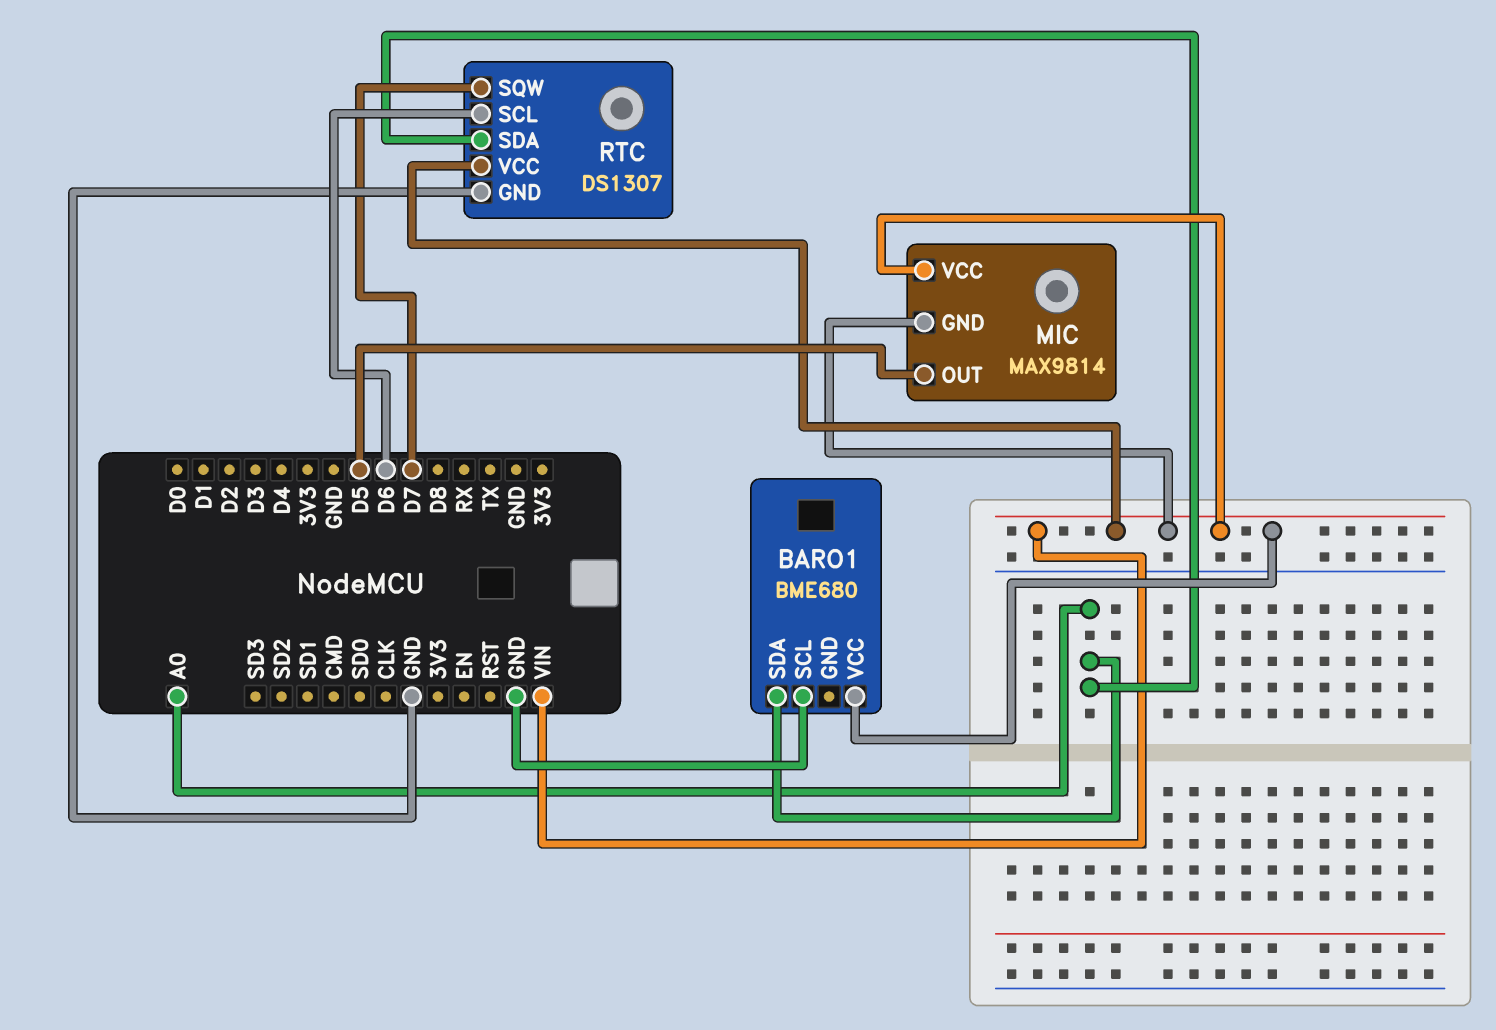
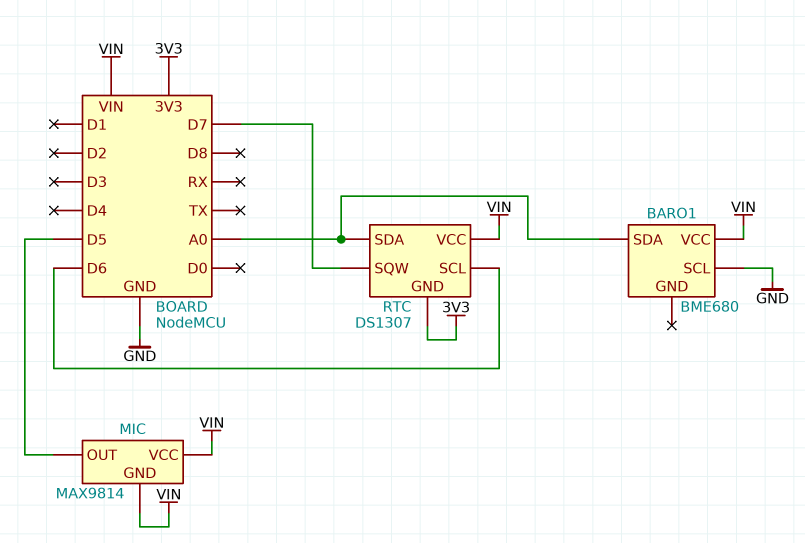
RTC pin GND: GND -> 3V3

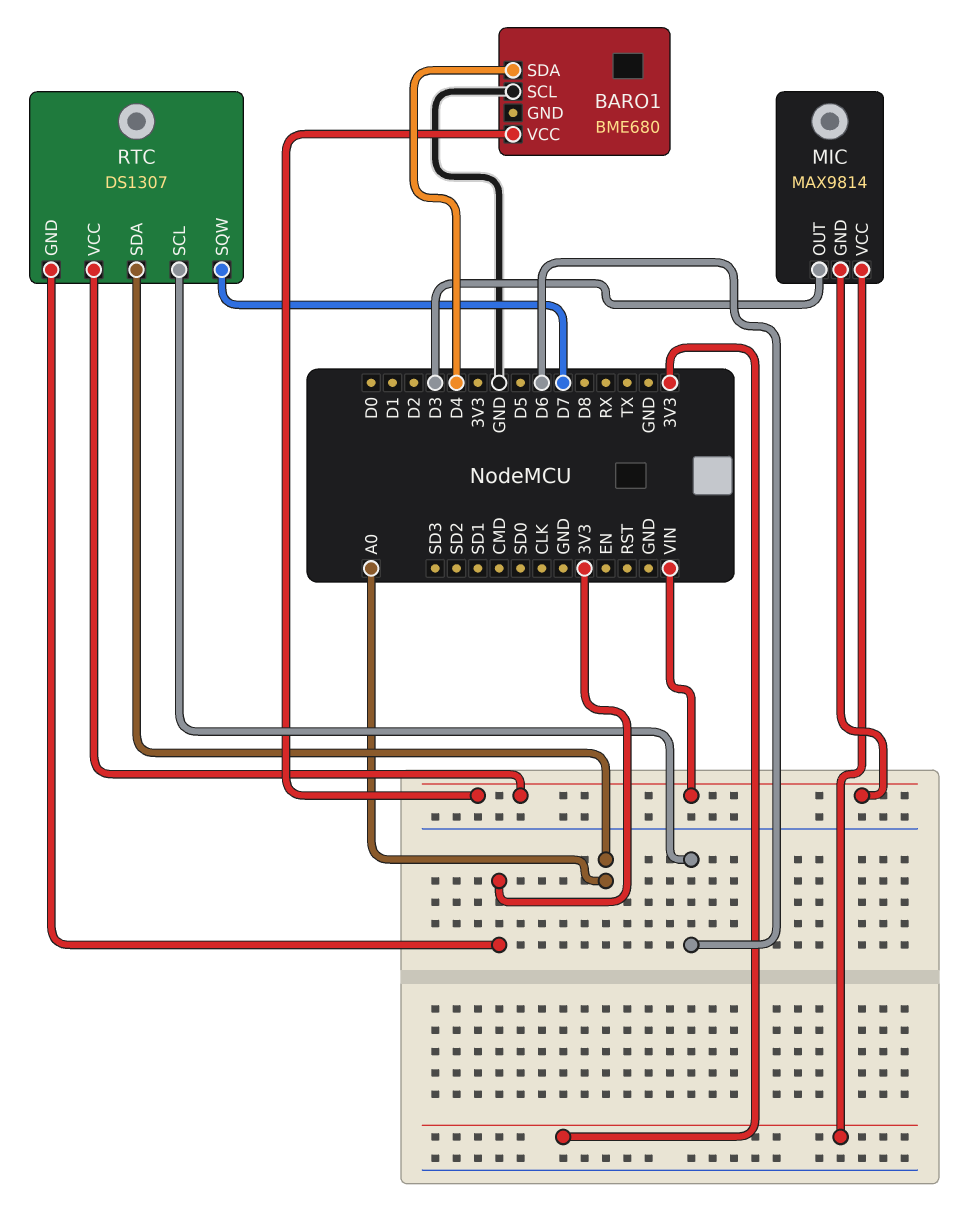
BARO1 pin SDA: A0 -> D4
MIC pin OUT: D5 -> D3
MIC pin VCC: VIN -> 3V3

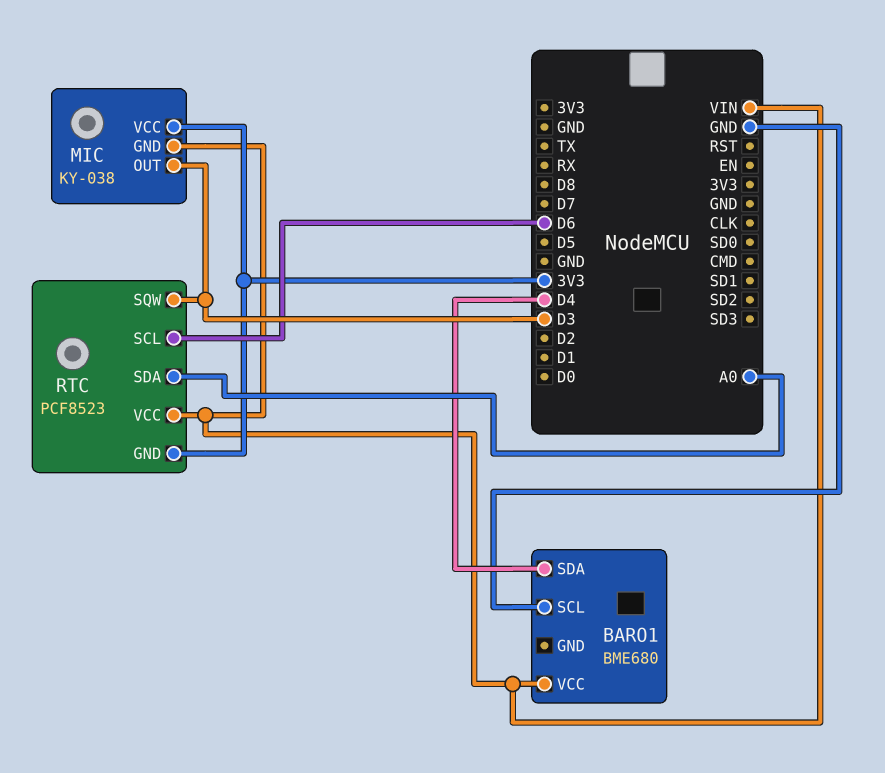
MIC: MAX9814 -> KY-038
RTC: DS1307 -> PCF8523
RTC pin SQW: D7 -> D3

